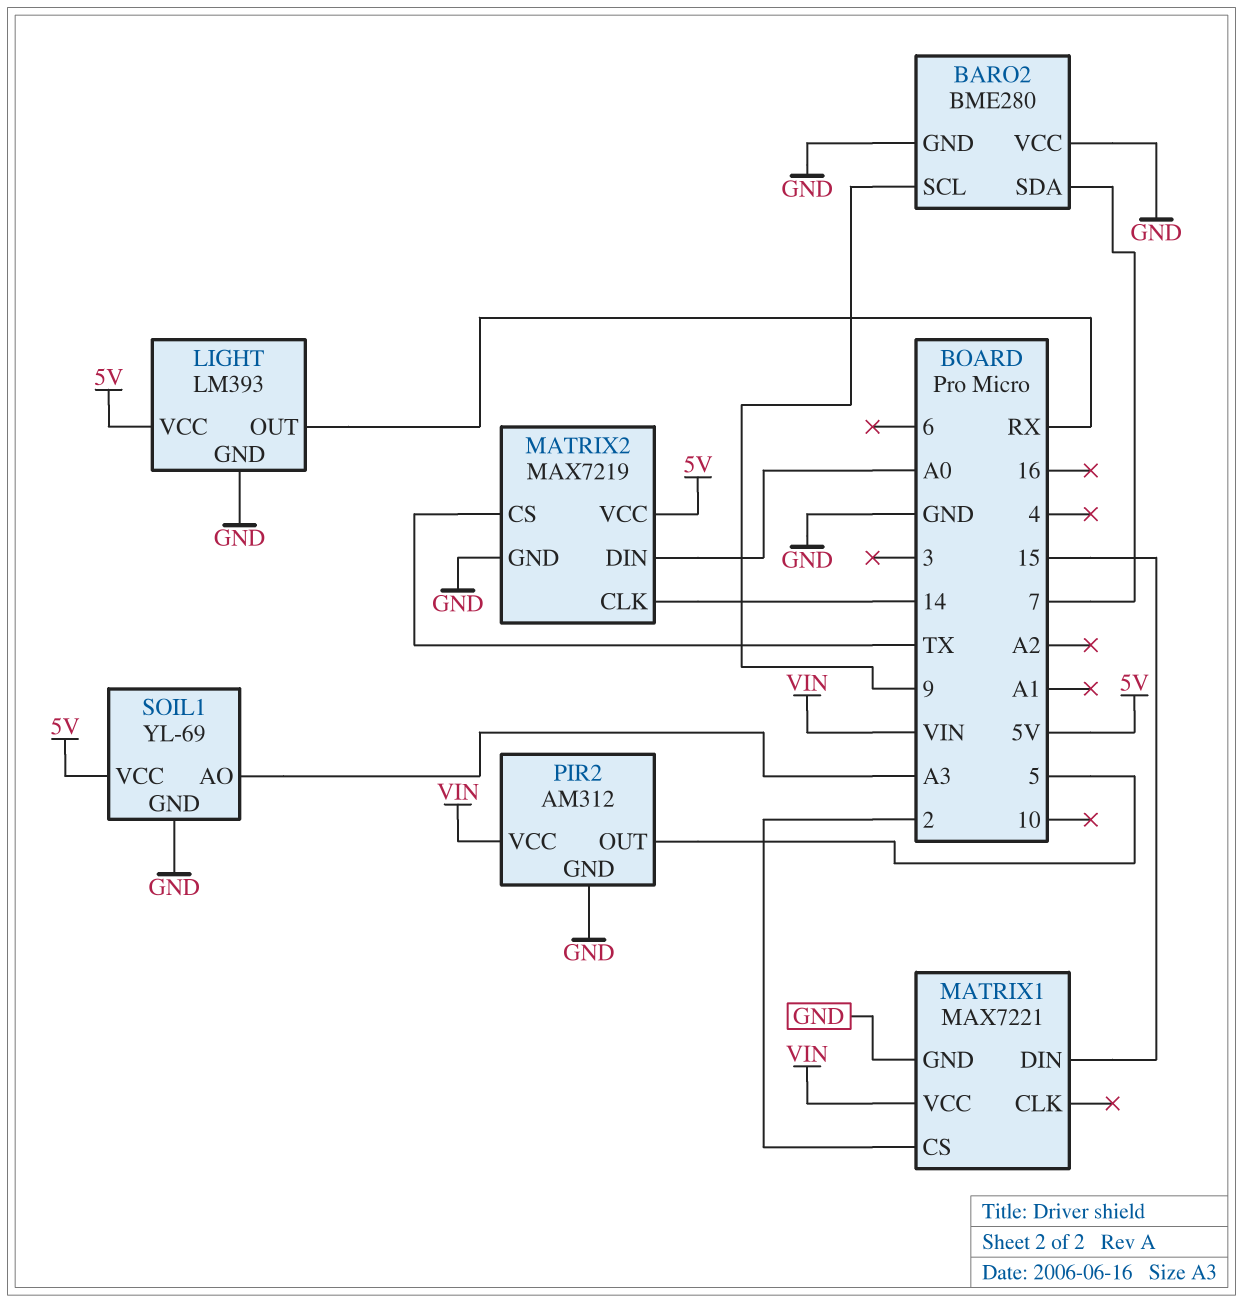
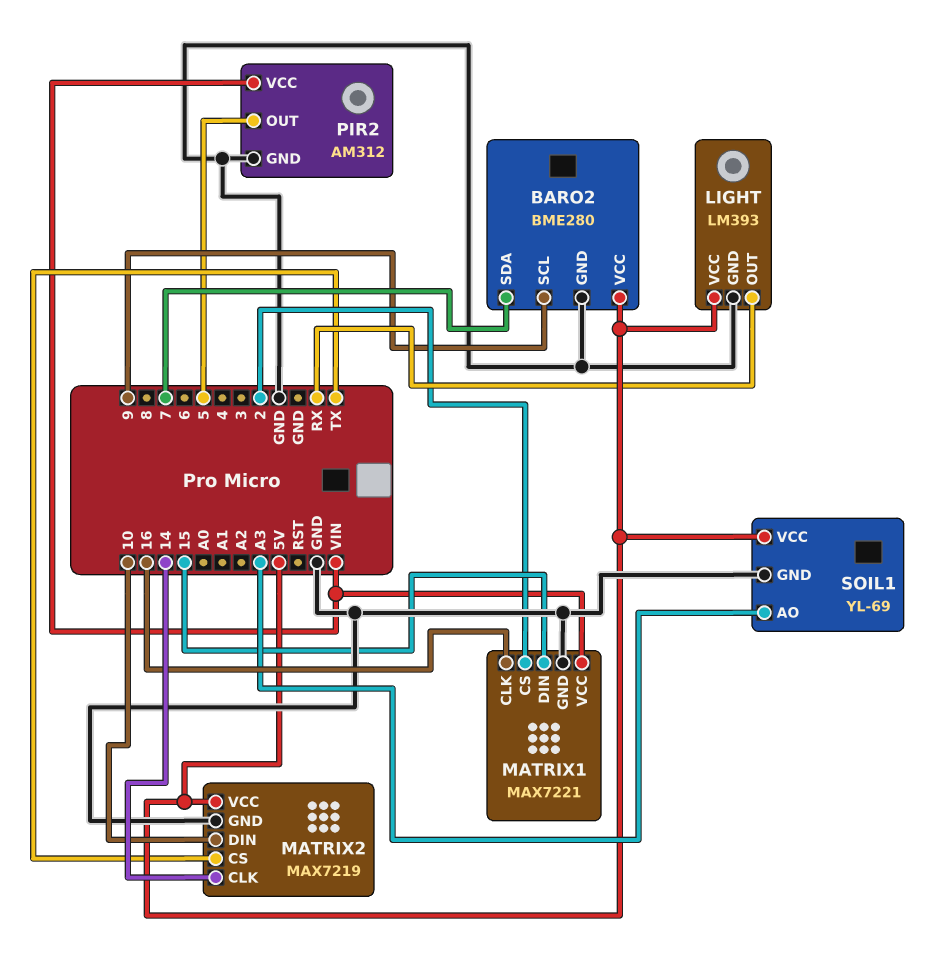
BARO2 pin VCC: GND -> 5V
MATRIX1 pin CLK: none -> 16
MATRIX2 pin DIN: A0 -> 10

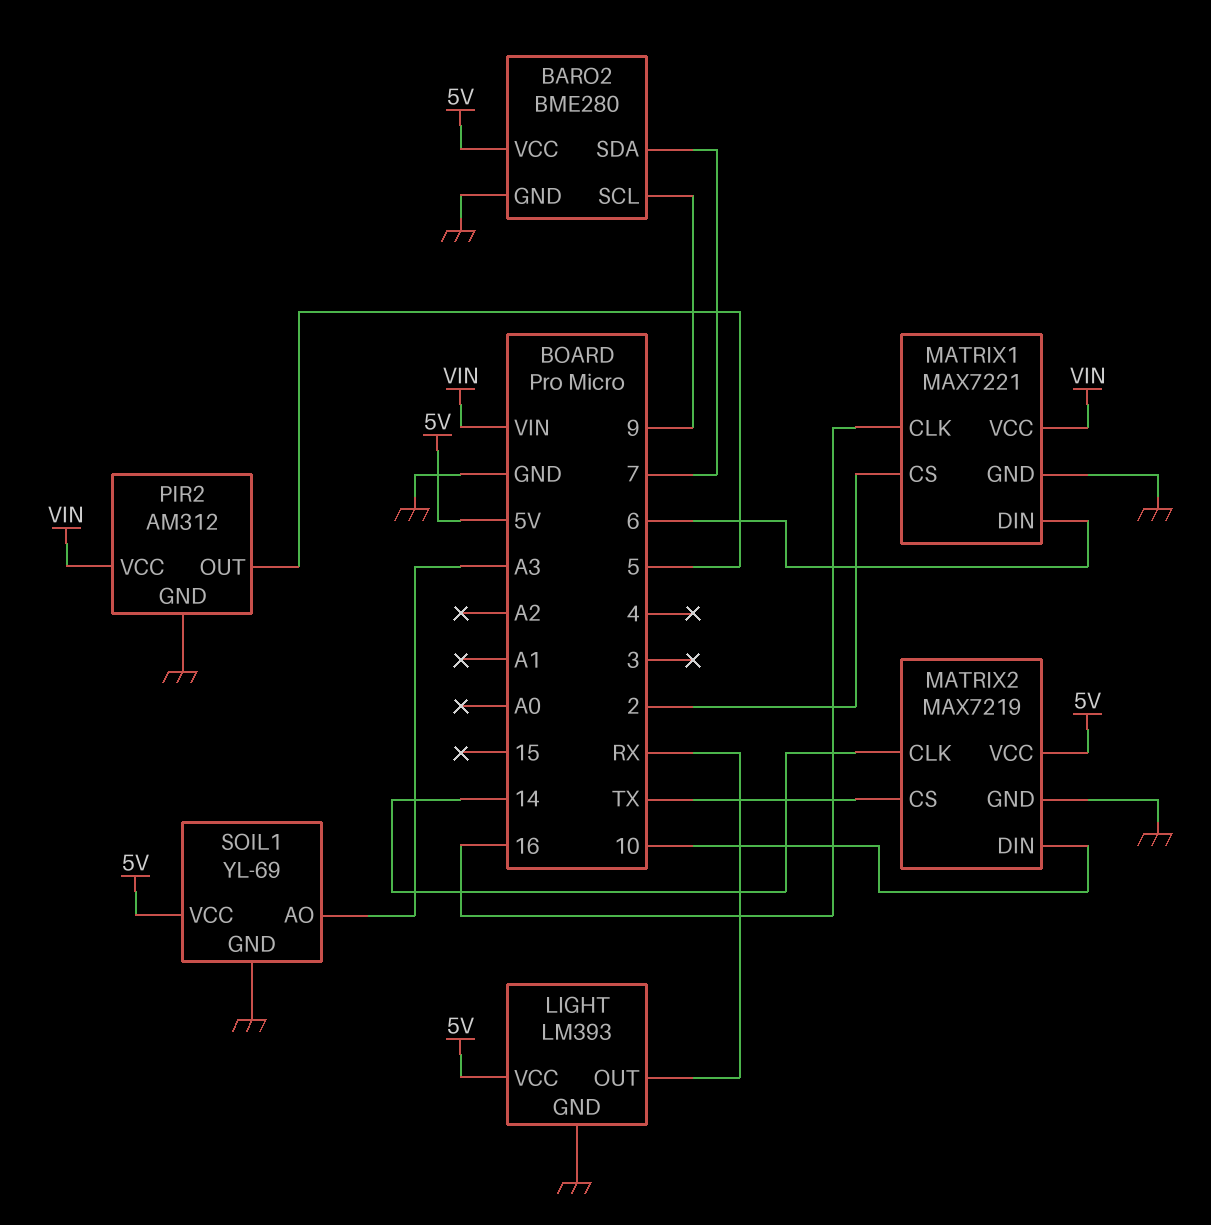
MATRIX1 pin DIN: 15 -> 6

